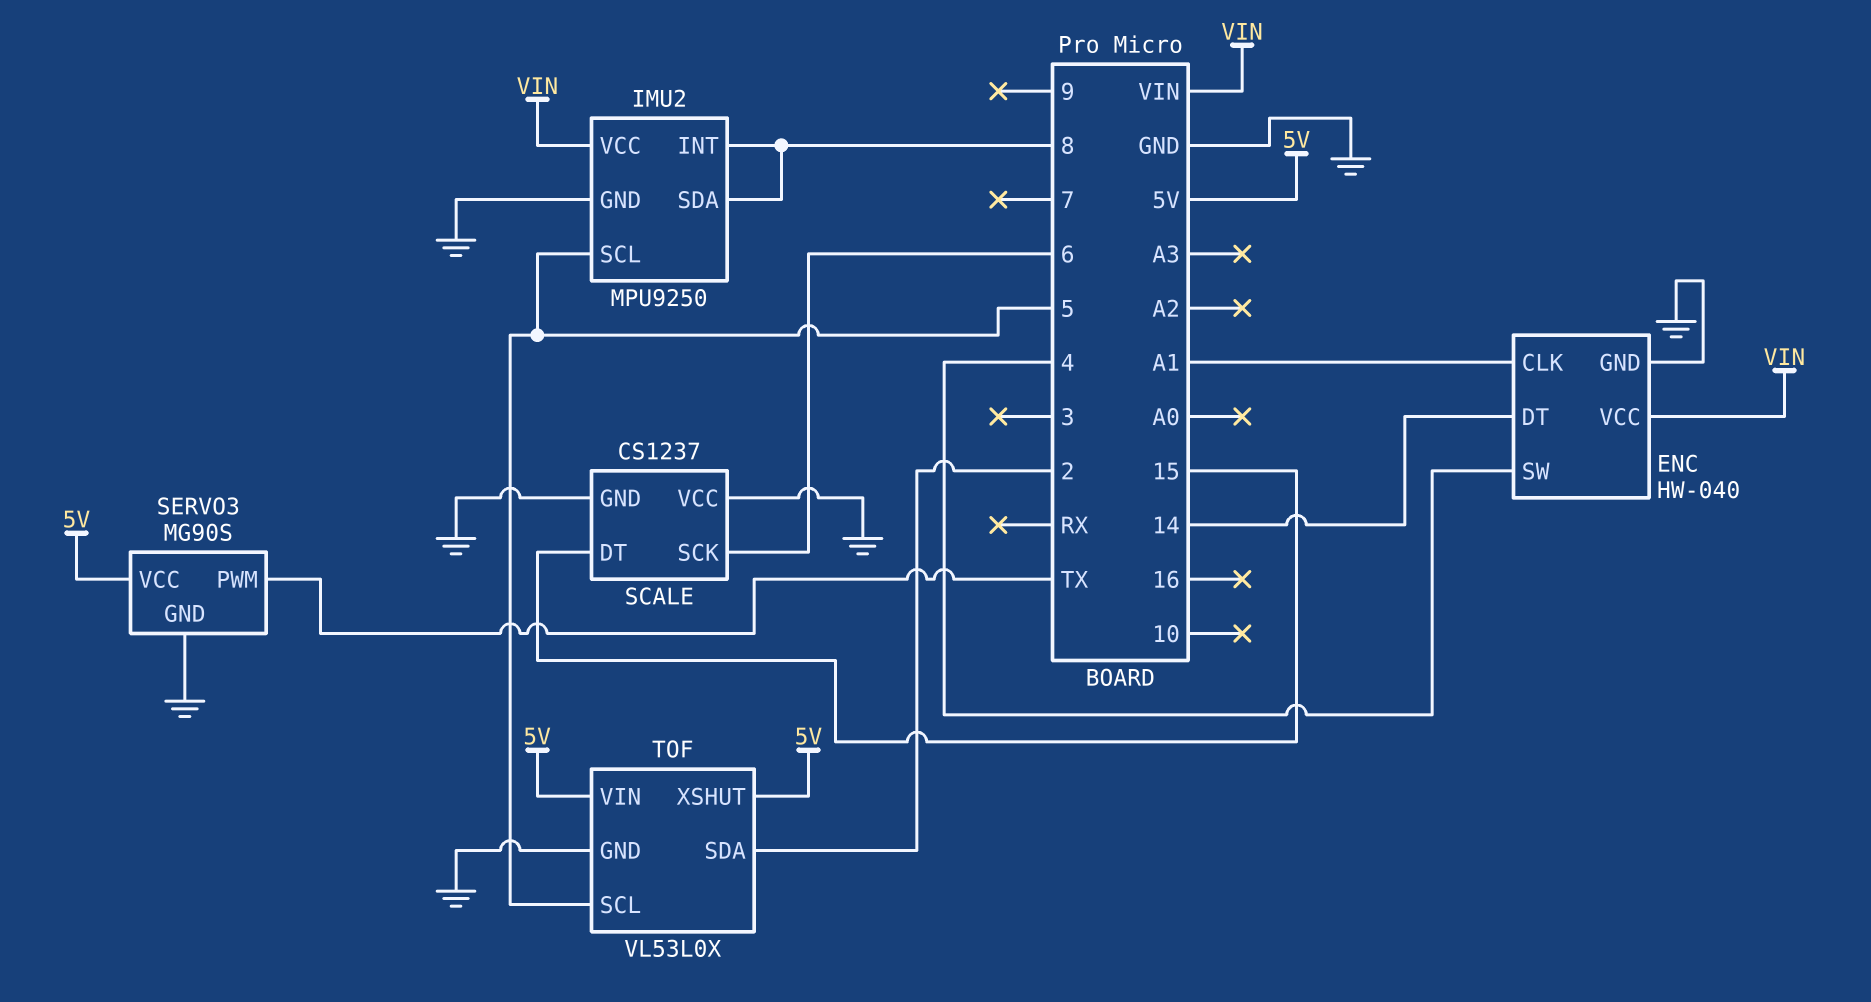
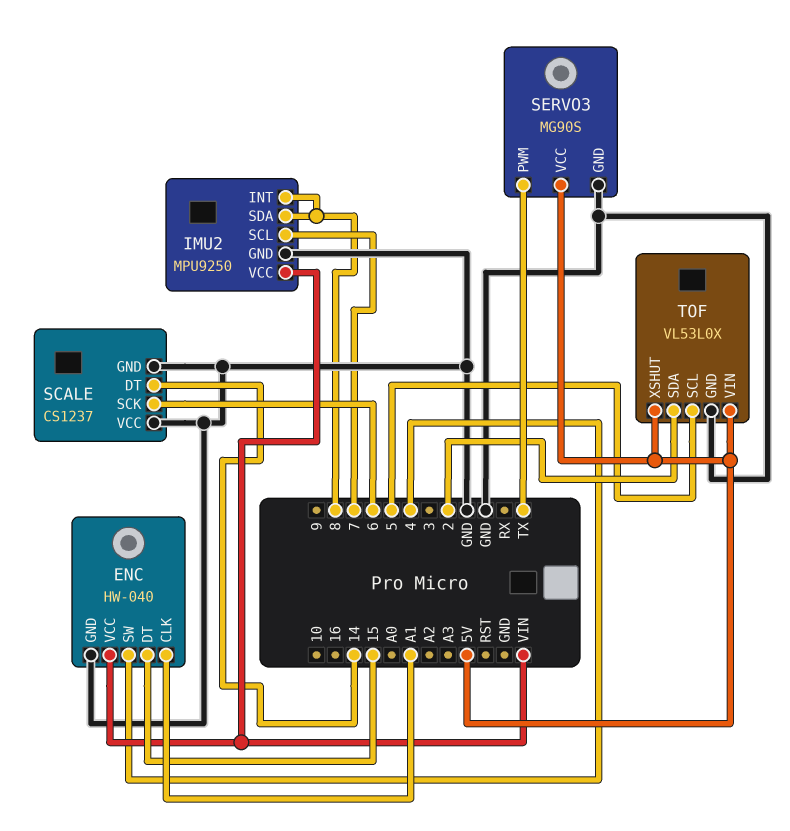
ENC pin DT: 14 -> 15
IMU2 pin SCL: 5 -> 7
SCALE pin DT: 15 -> 14

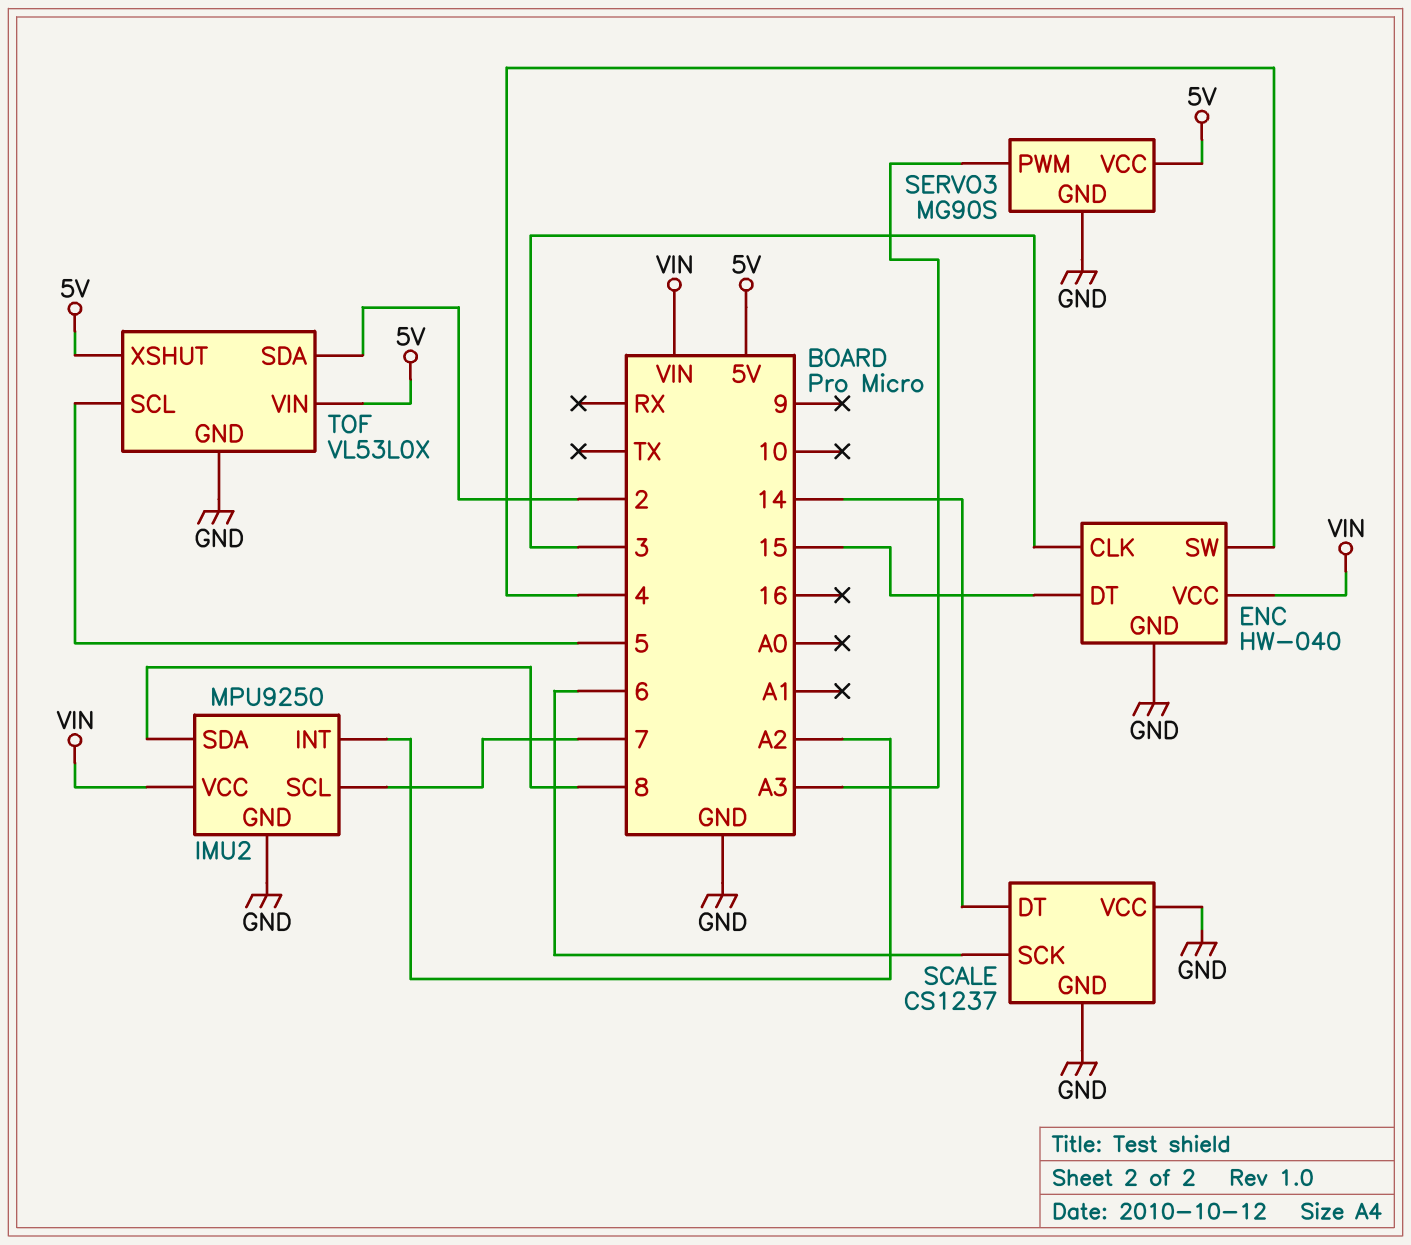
ENC pin CLK: A1 -> 3
IMU2 pin INT: 8 -> A2
SERVO3 pin PWM: TX -> A3

